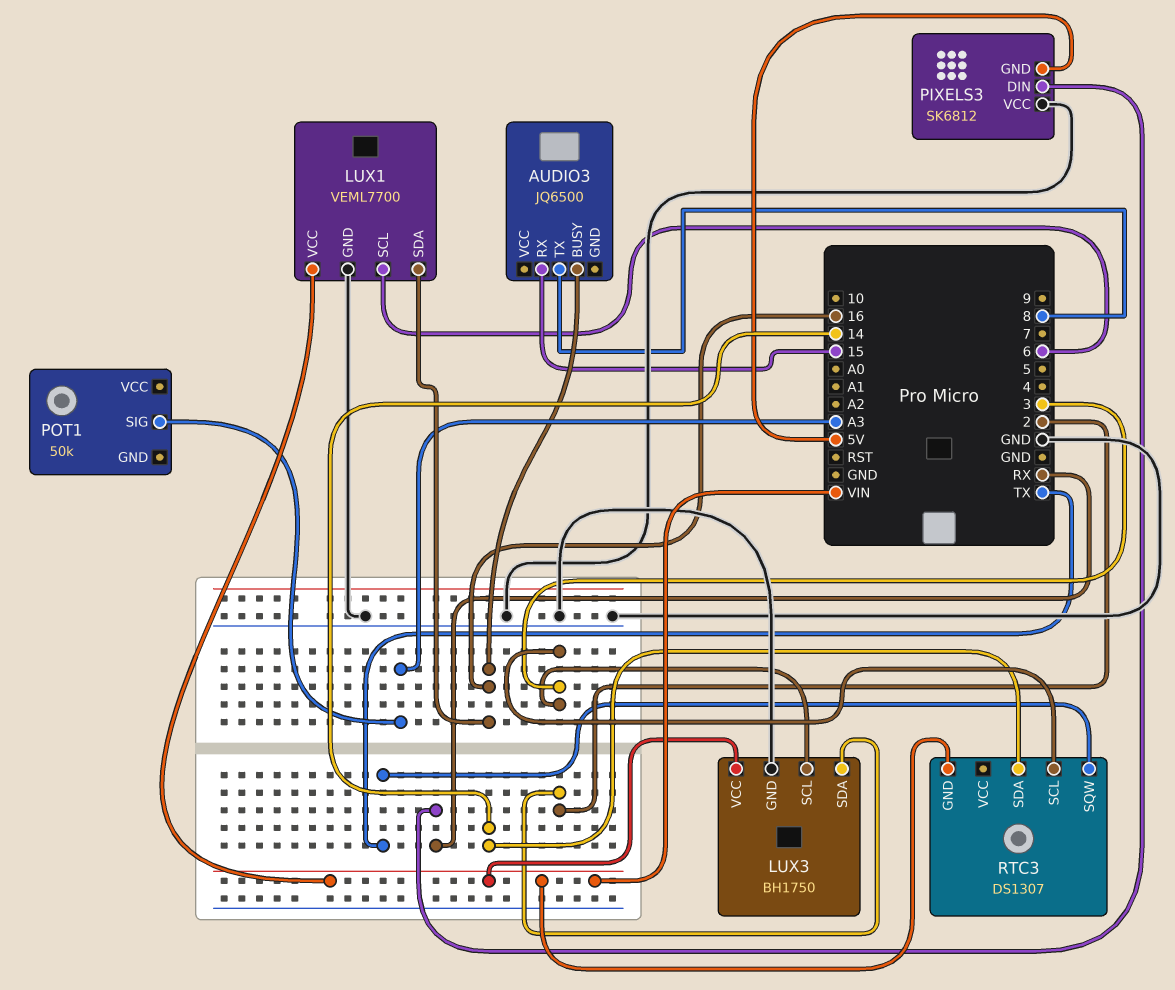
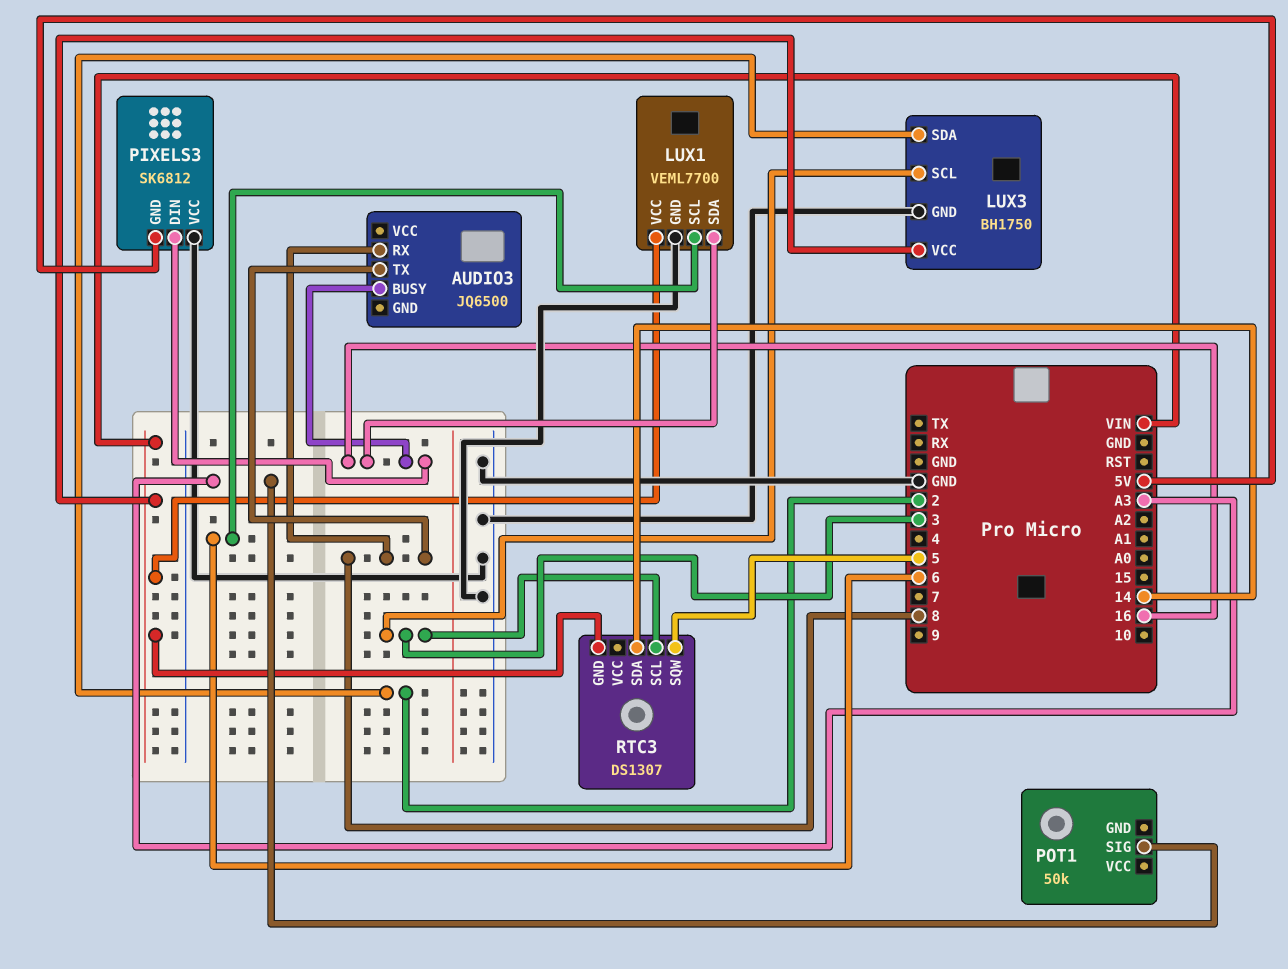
AUDIO3 pin RX: 15 -> 8
PIXELS3 pin DIN: RX -> 16
RTC3 pin SQW: TX -> 5

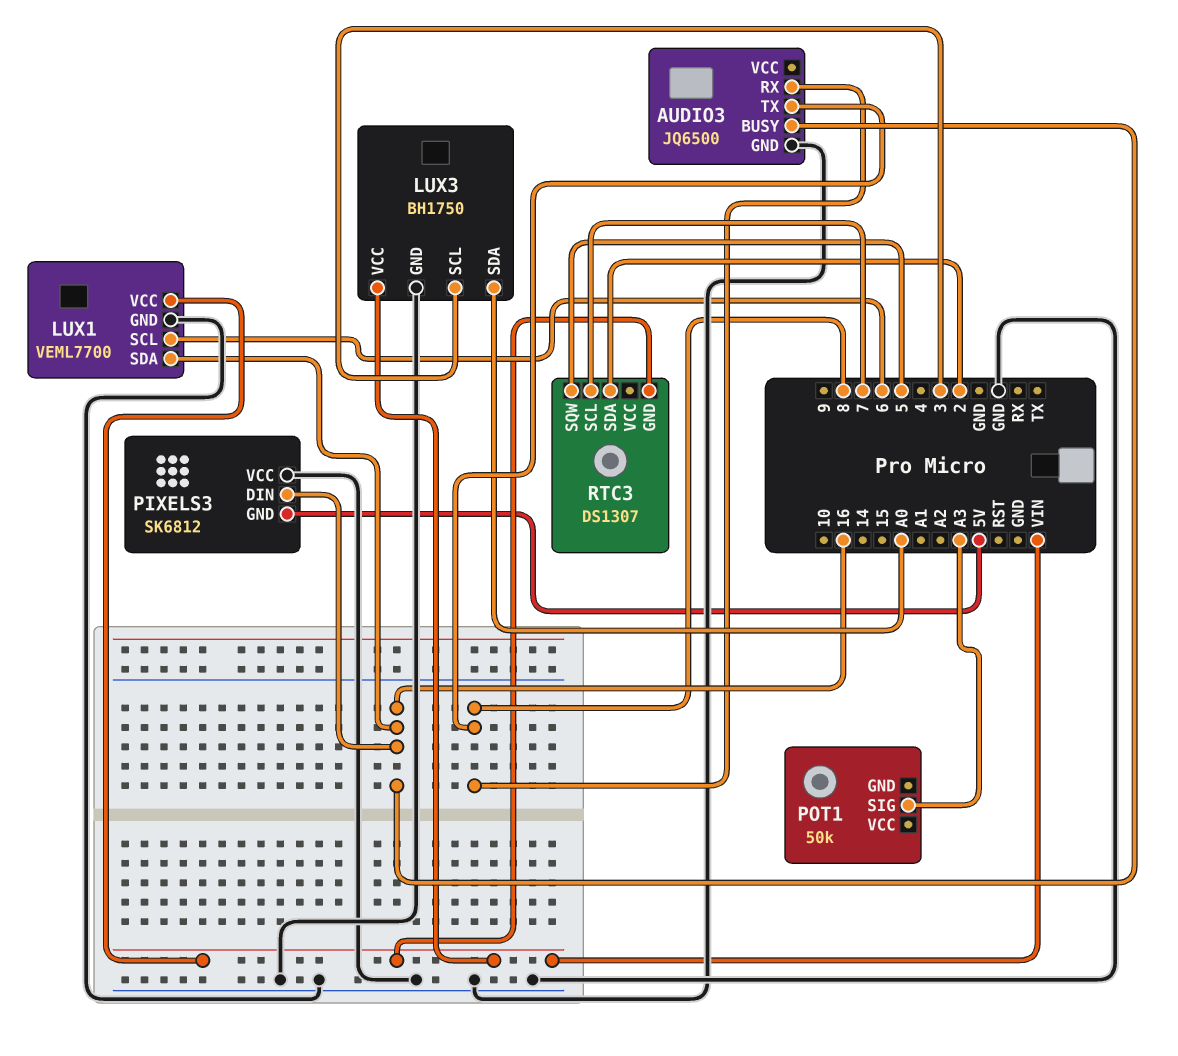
AUDIO3 pin GND: none -> GND
LUX3 pin SDA: 2 -> A0
RTC3 pin SCL: 3 -> 7
RTC3 pin SDA: 14 -> 2

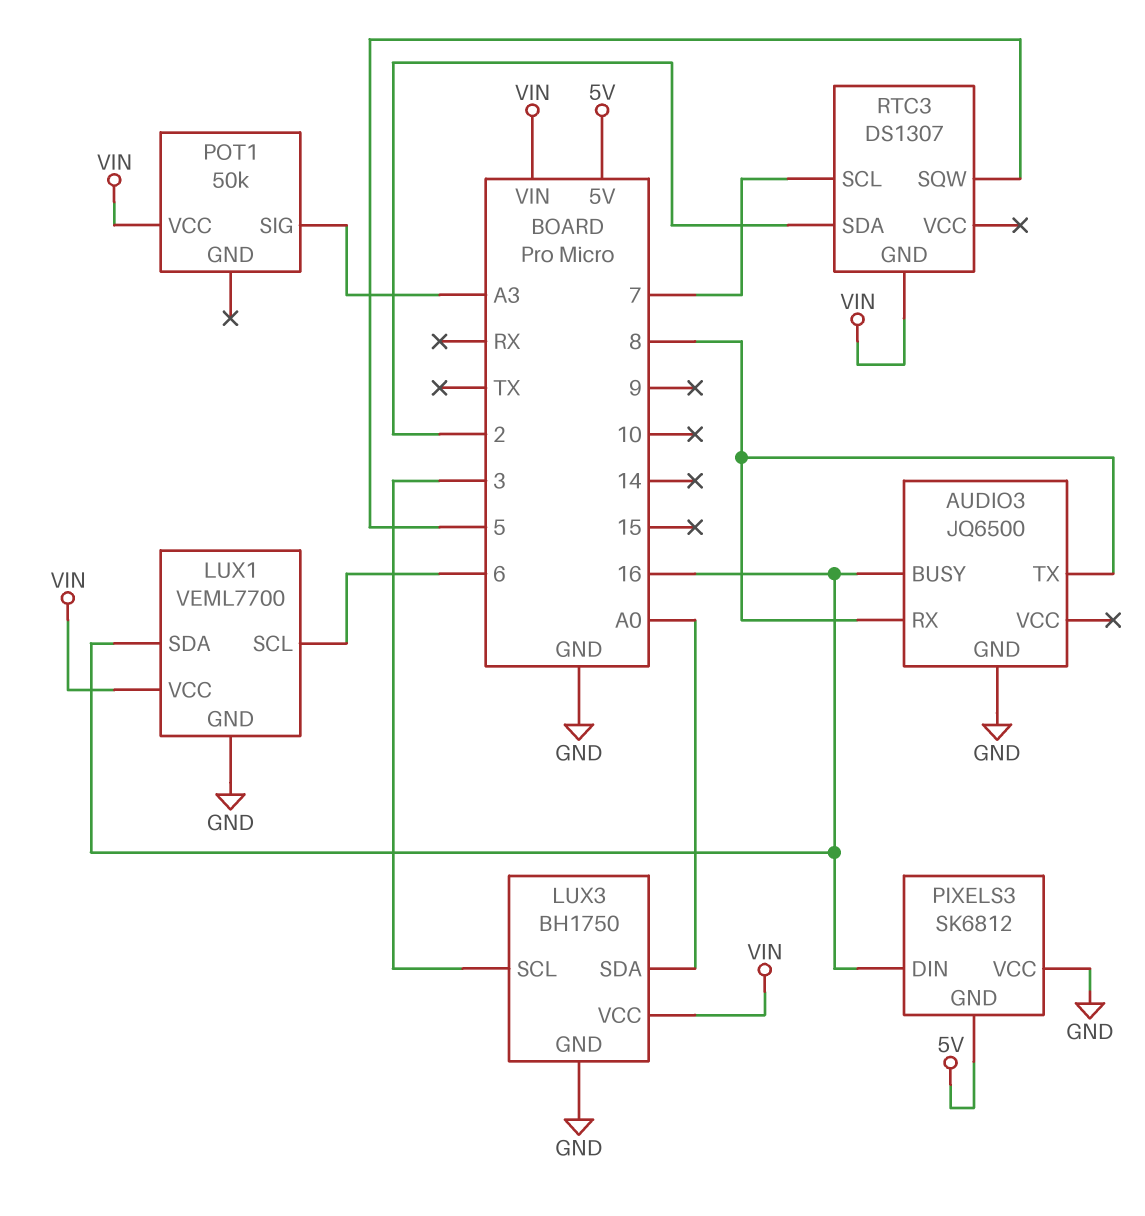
POT1 pin VCC: none -> VIN

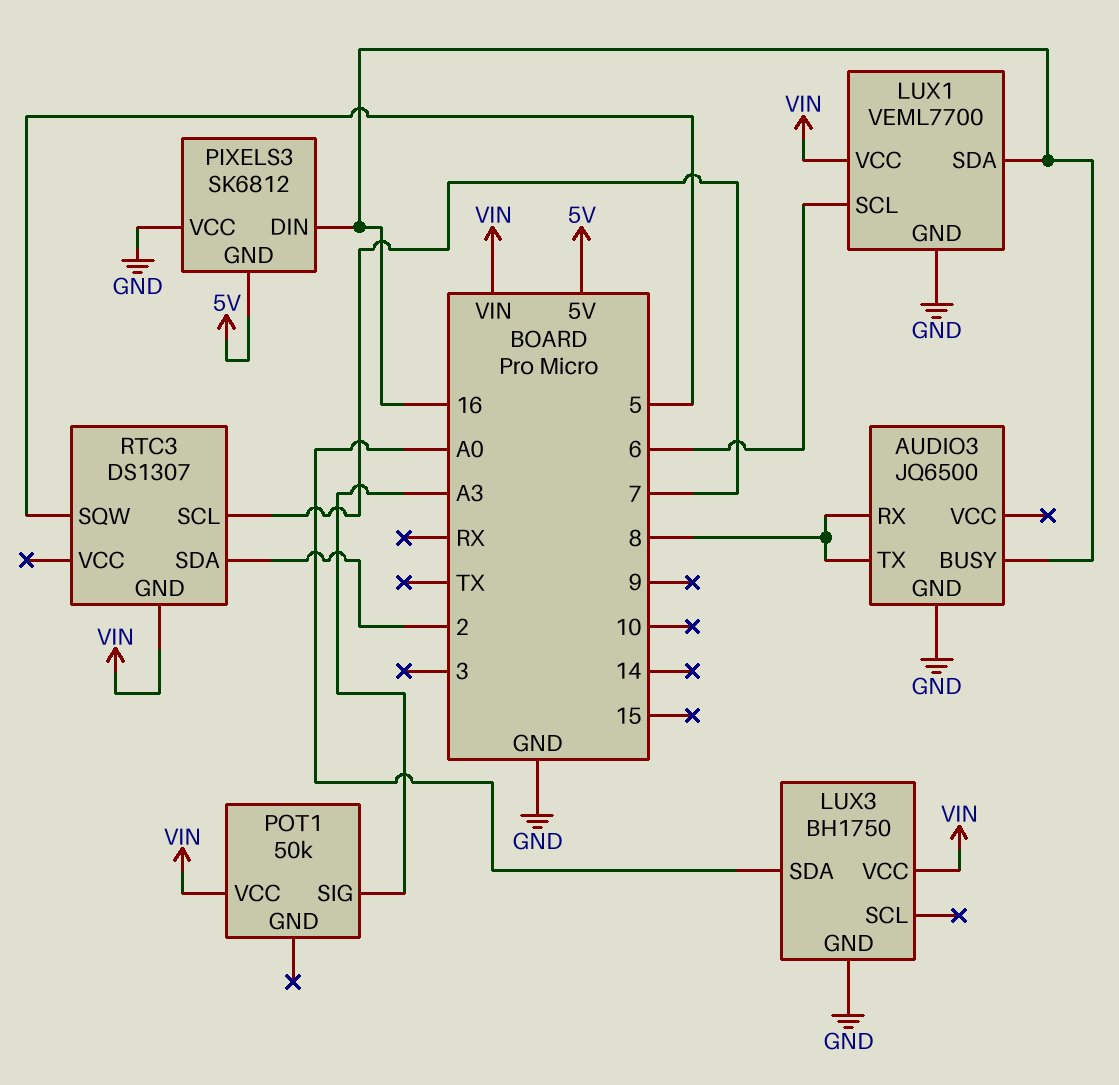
LUX3 pin SCL: 3 -> none

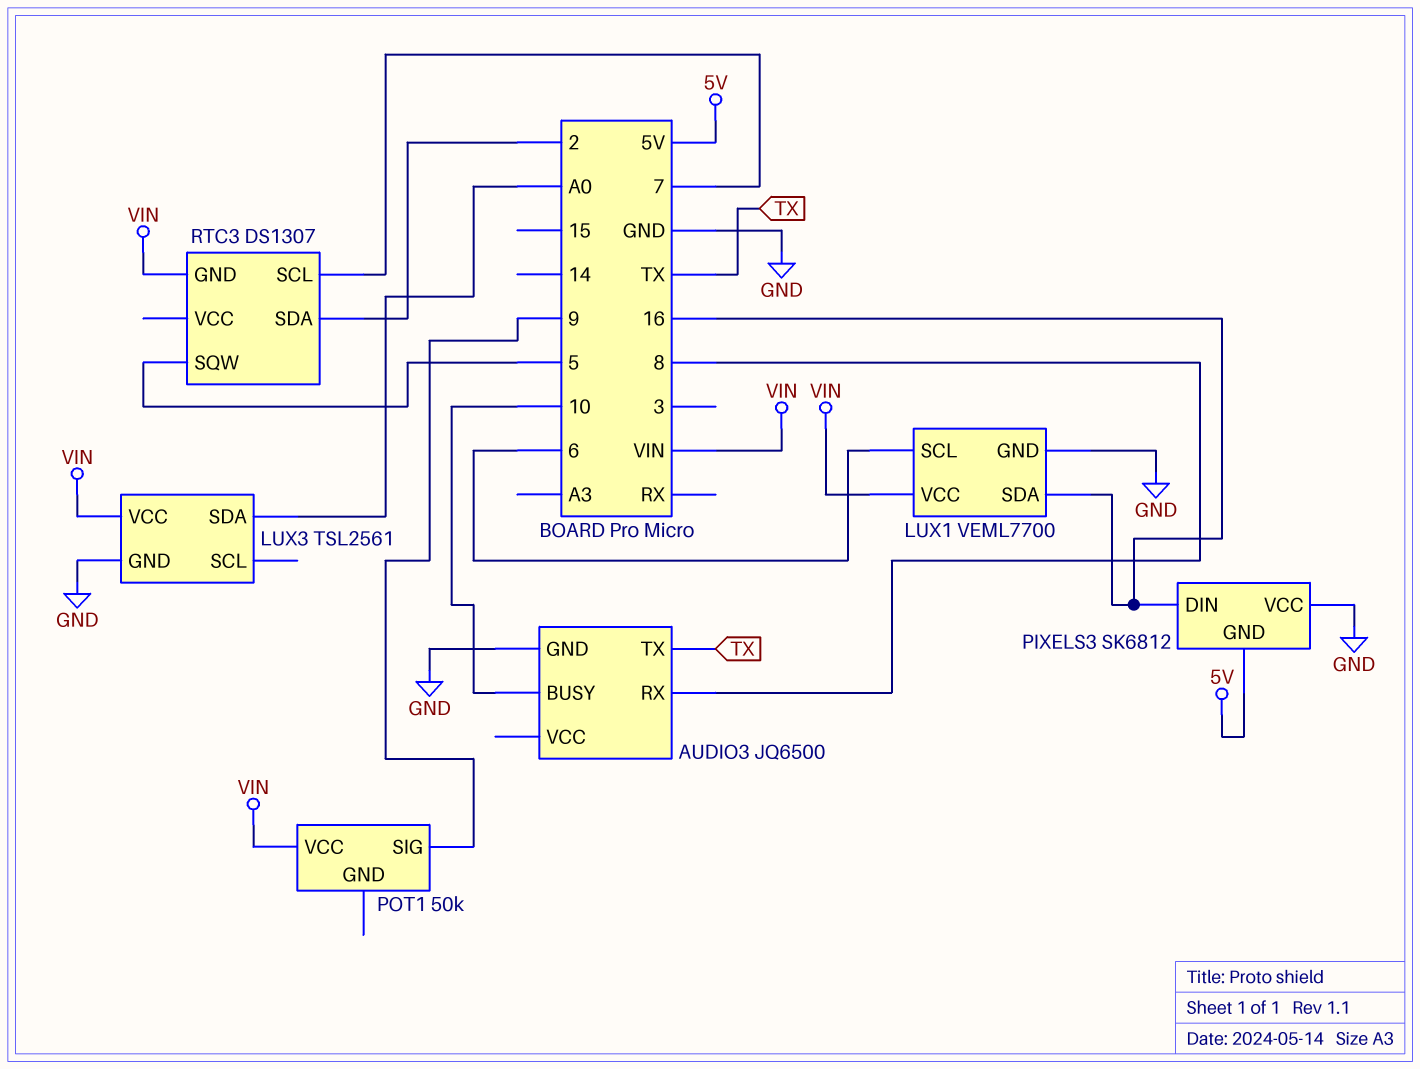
AUDIO3 pin BUSY: 16 -> 10
AUDIO3 pin TX: 8 -> TX
LUX3: BH1750 -> TSL2561
POT1 pin SIG: A3 -> 9

